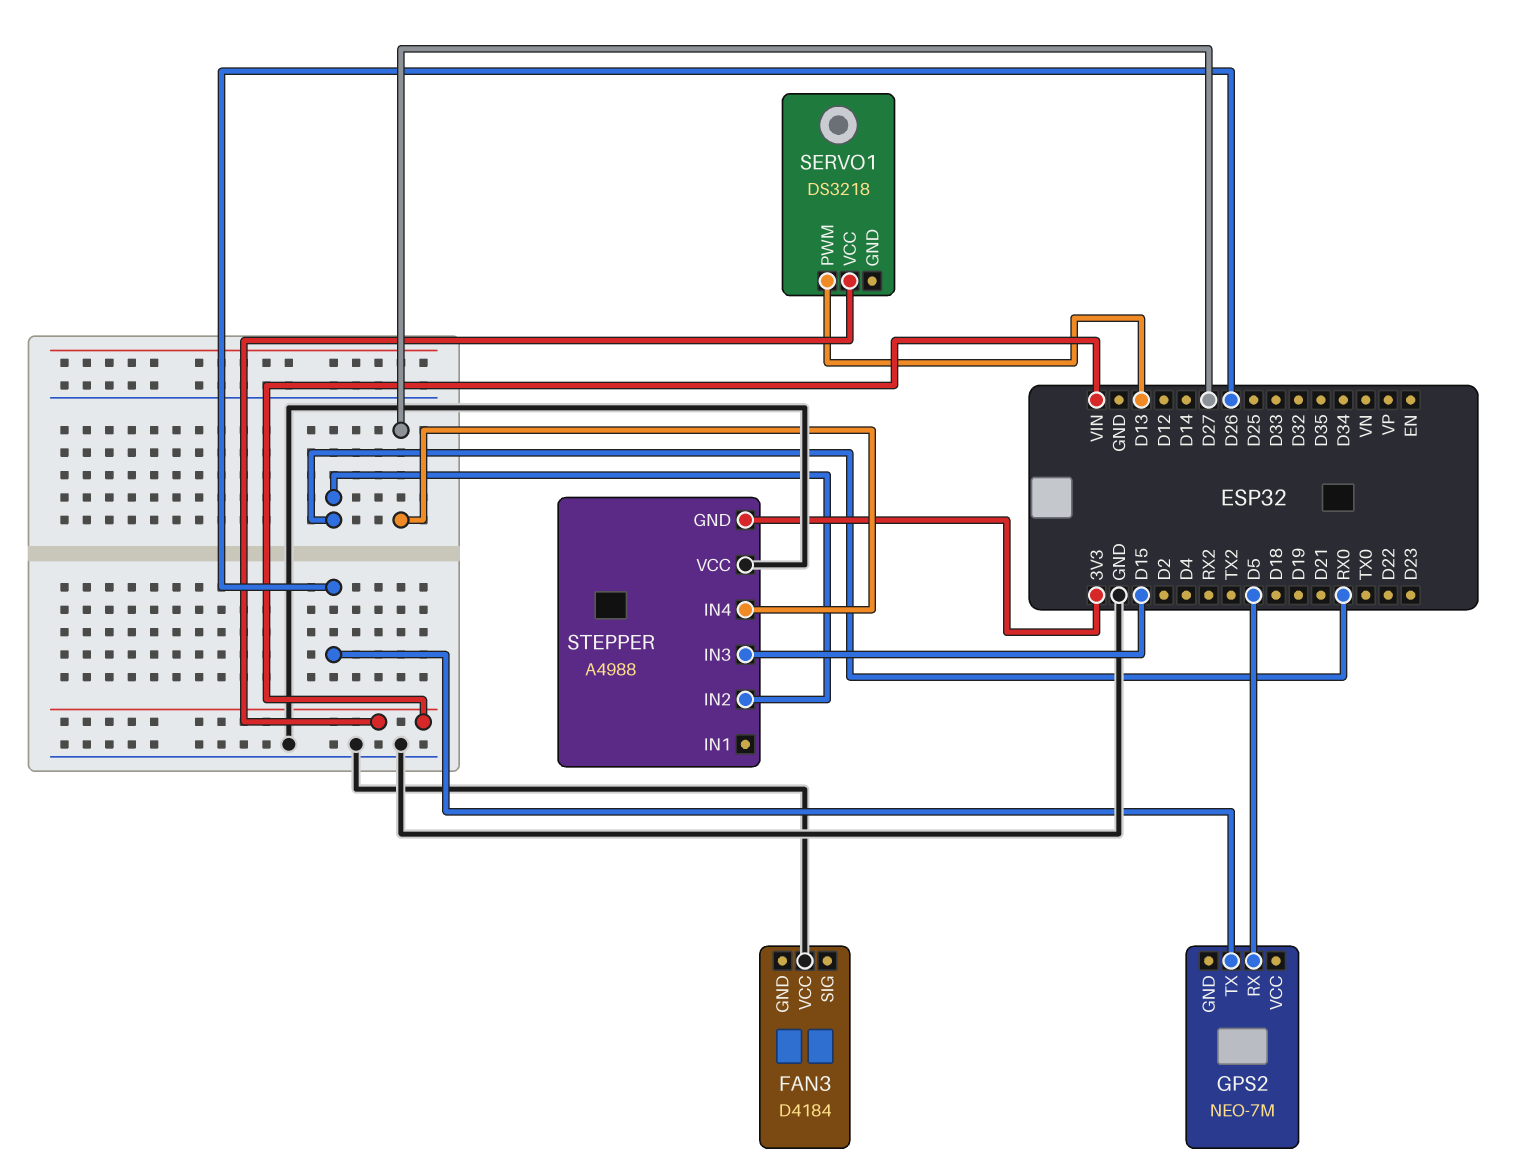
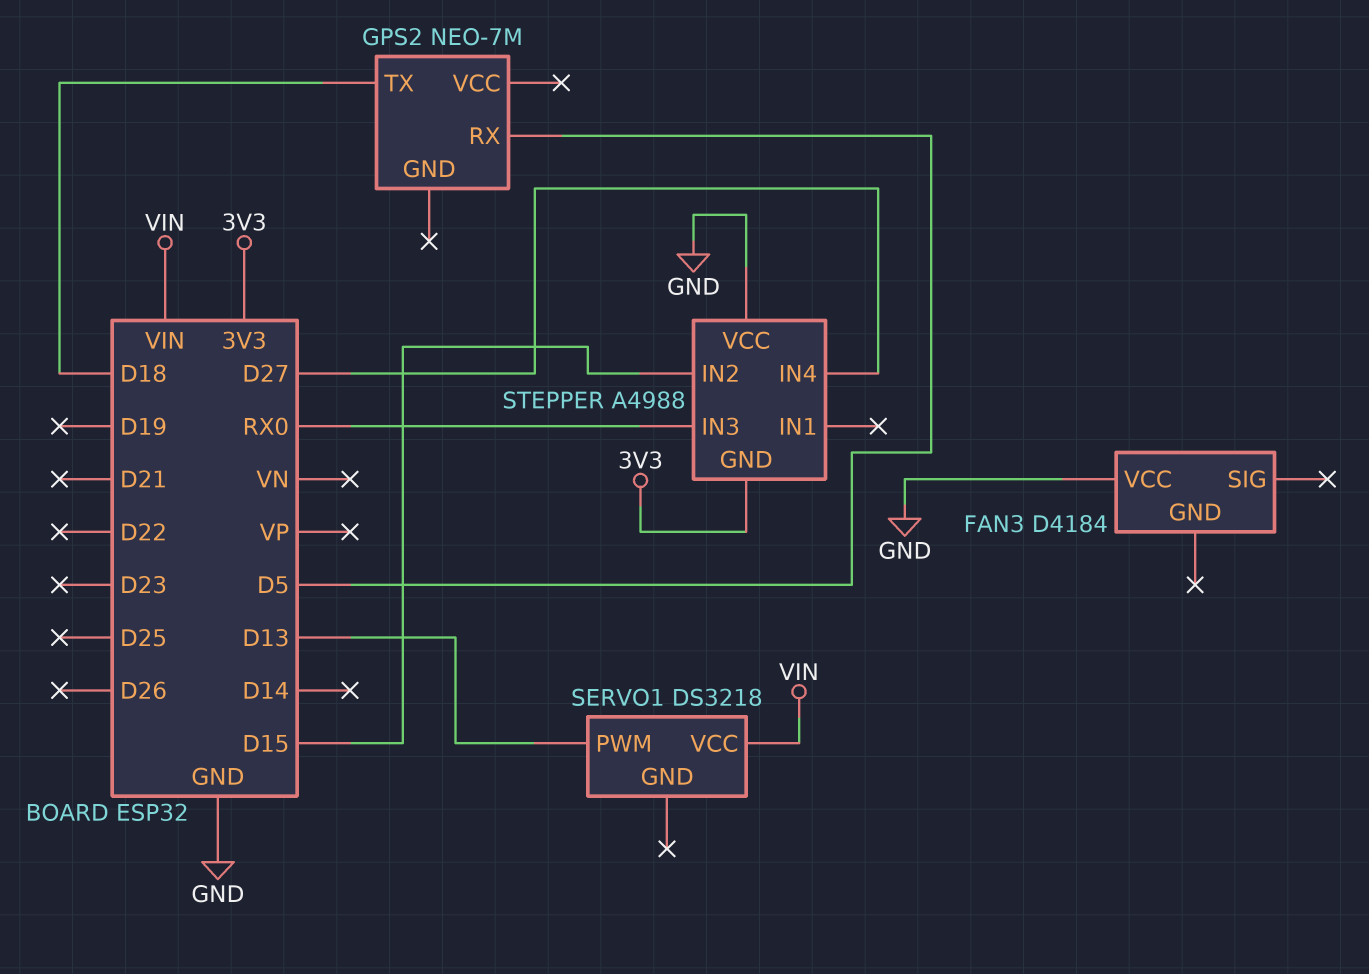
GPS2 pin TX: D26 -> D18
STEPPER pin IN2: RX0 -> D15
STEPPER pin IN3: D15 -> RX0

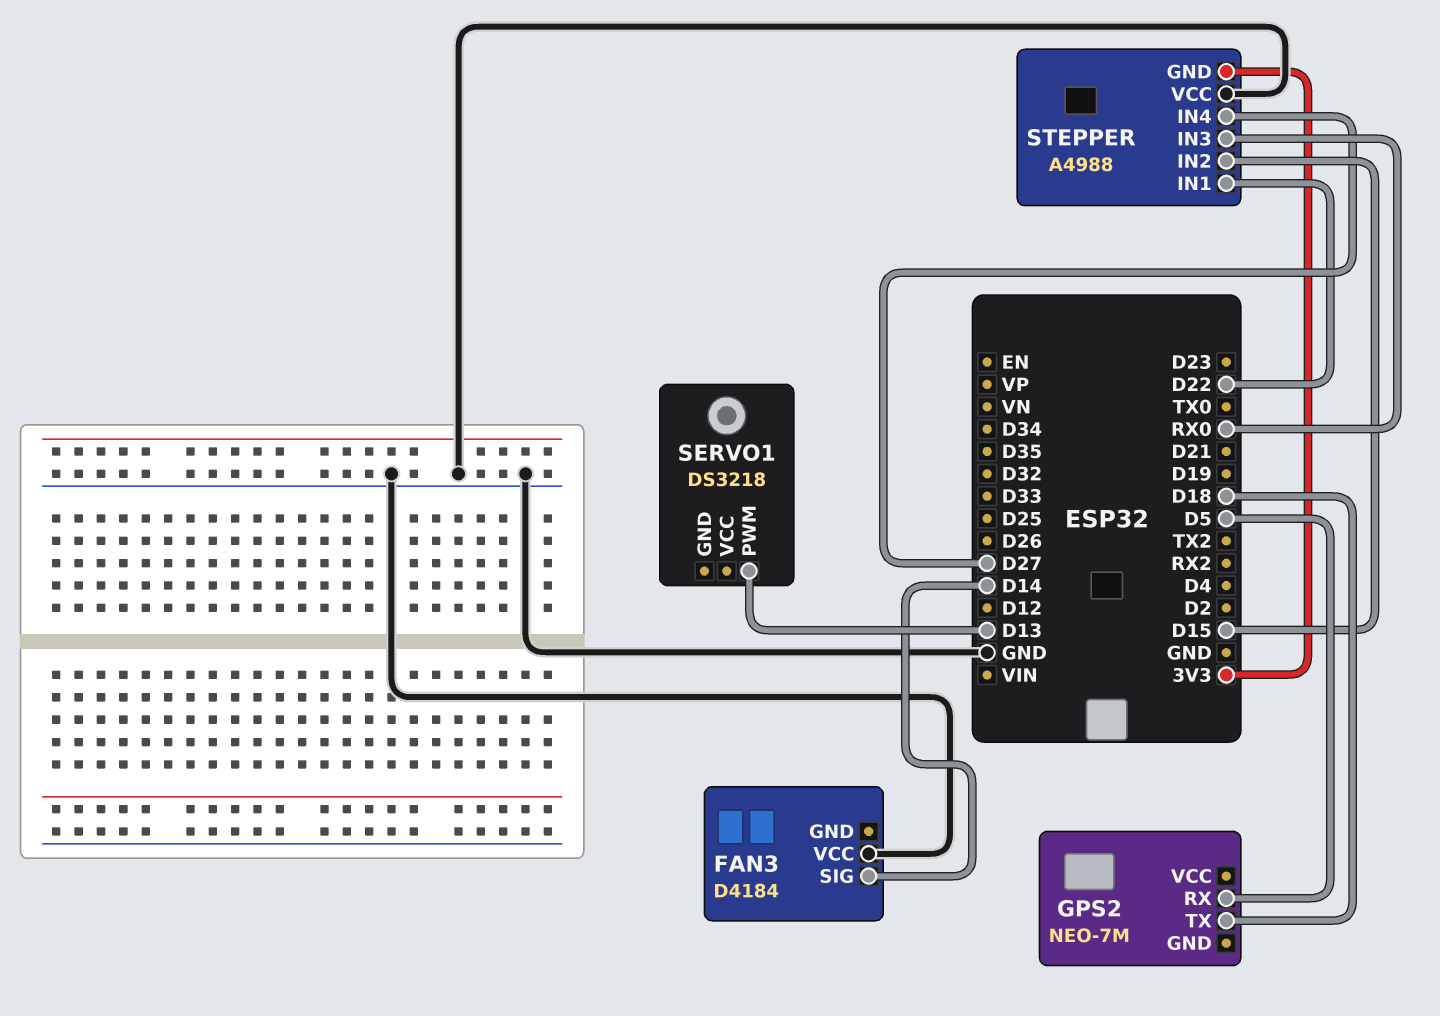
FAN3 pin SIG: none -> D14
SERVO1 pin VCC: VIN -> none
STEPPER pin IN1: none -> D22

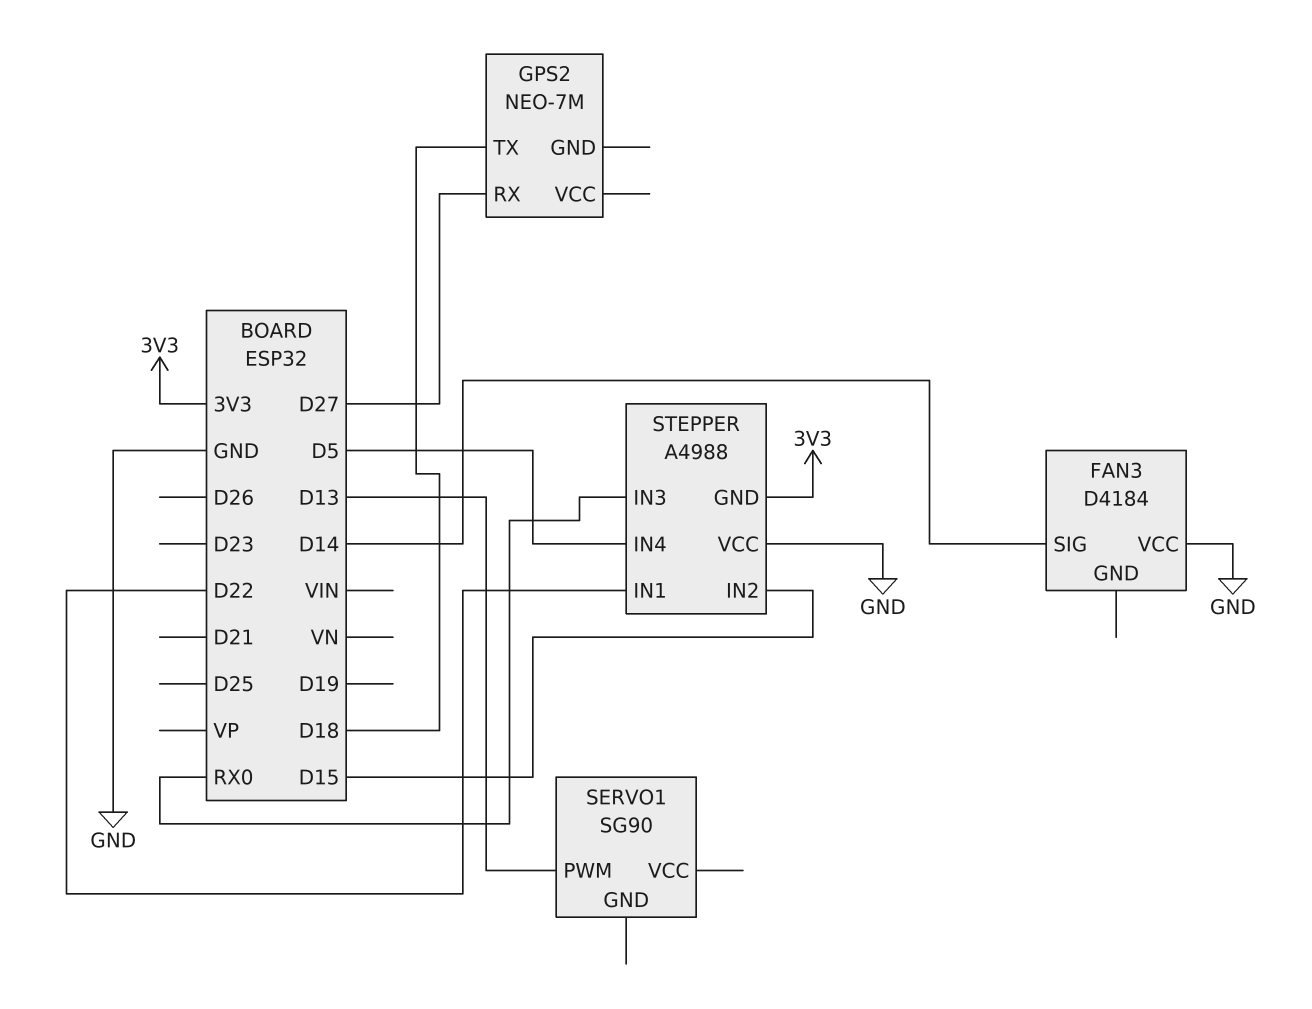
GPS2 pin RX: D5 -> D27
SERVO1: DS3218 -> SG90
STEPPER pin IN4: D27 -> D5

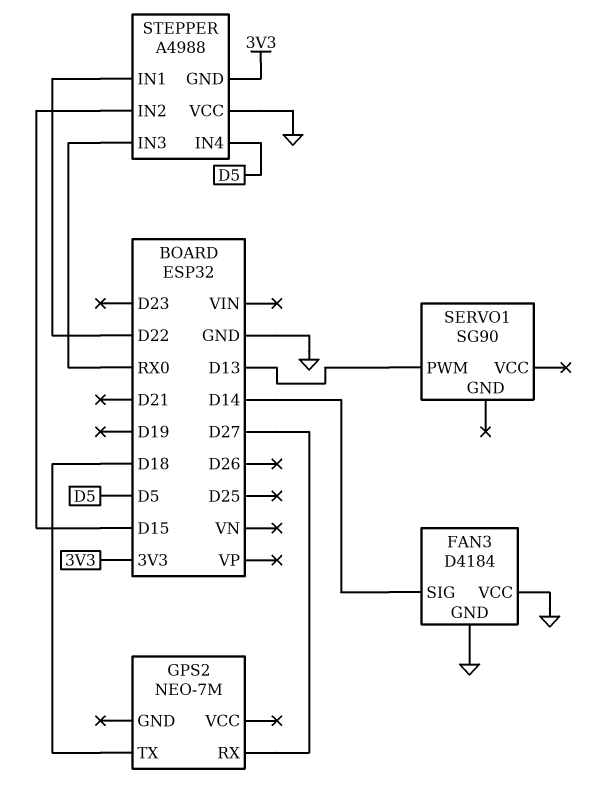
FAN3 pin GND: none -> GND

